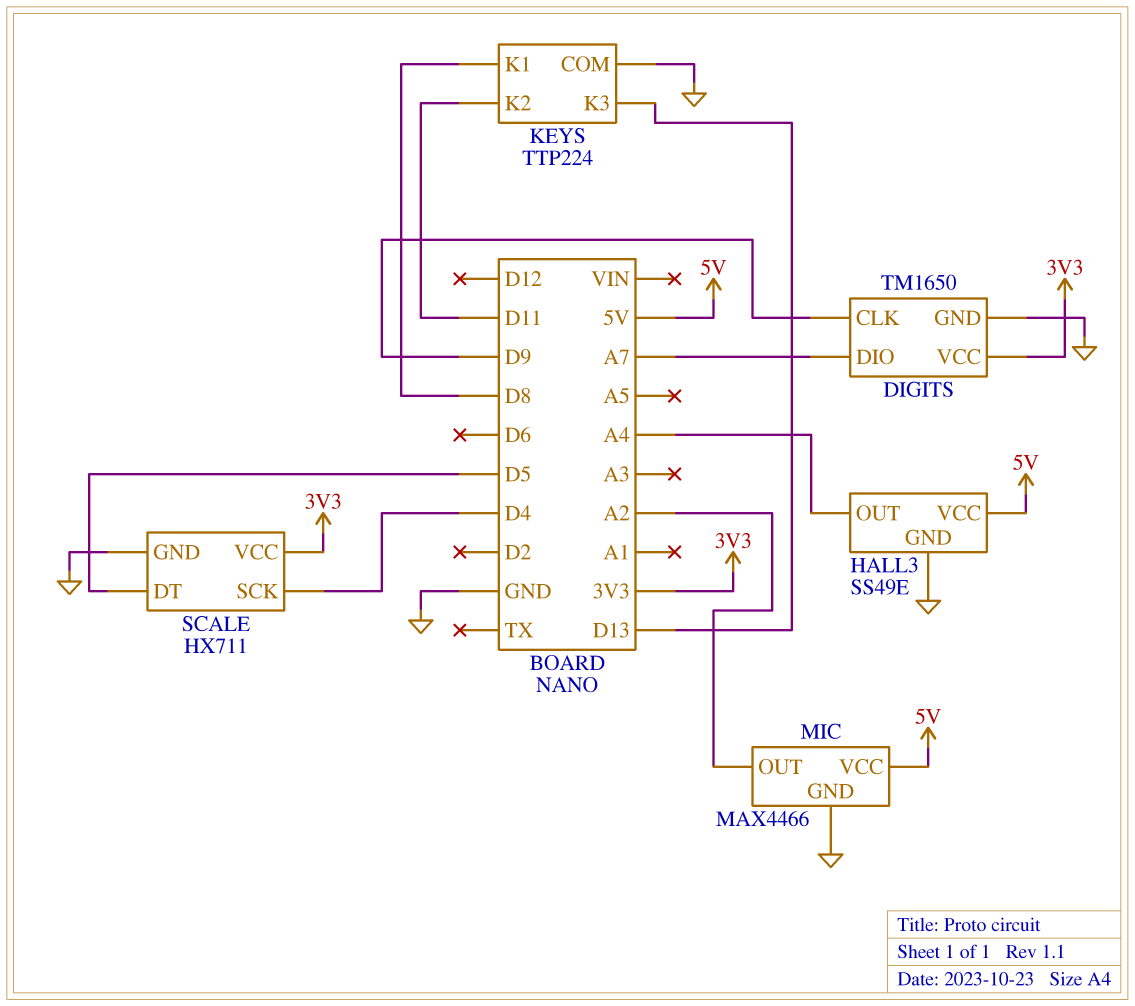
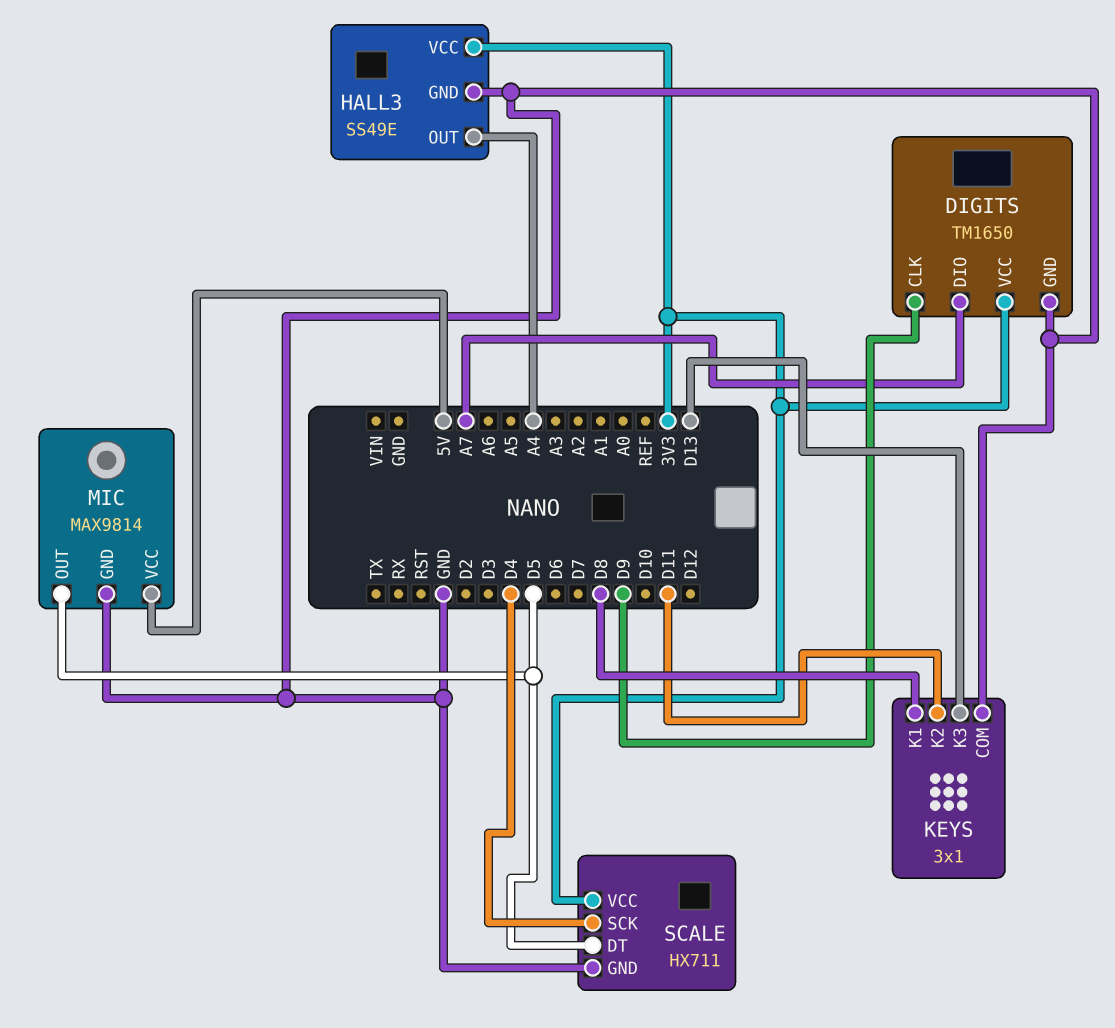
HALL3 pin VCC: 5V -> 3V3
KEYS: TTP224 -> 3x1
MIC: MAX4466 -> MAX9814
MIC pin OUT: A2 -> D5

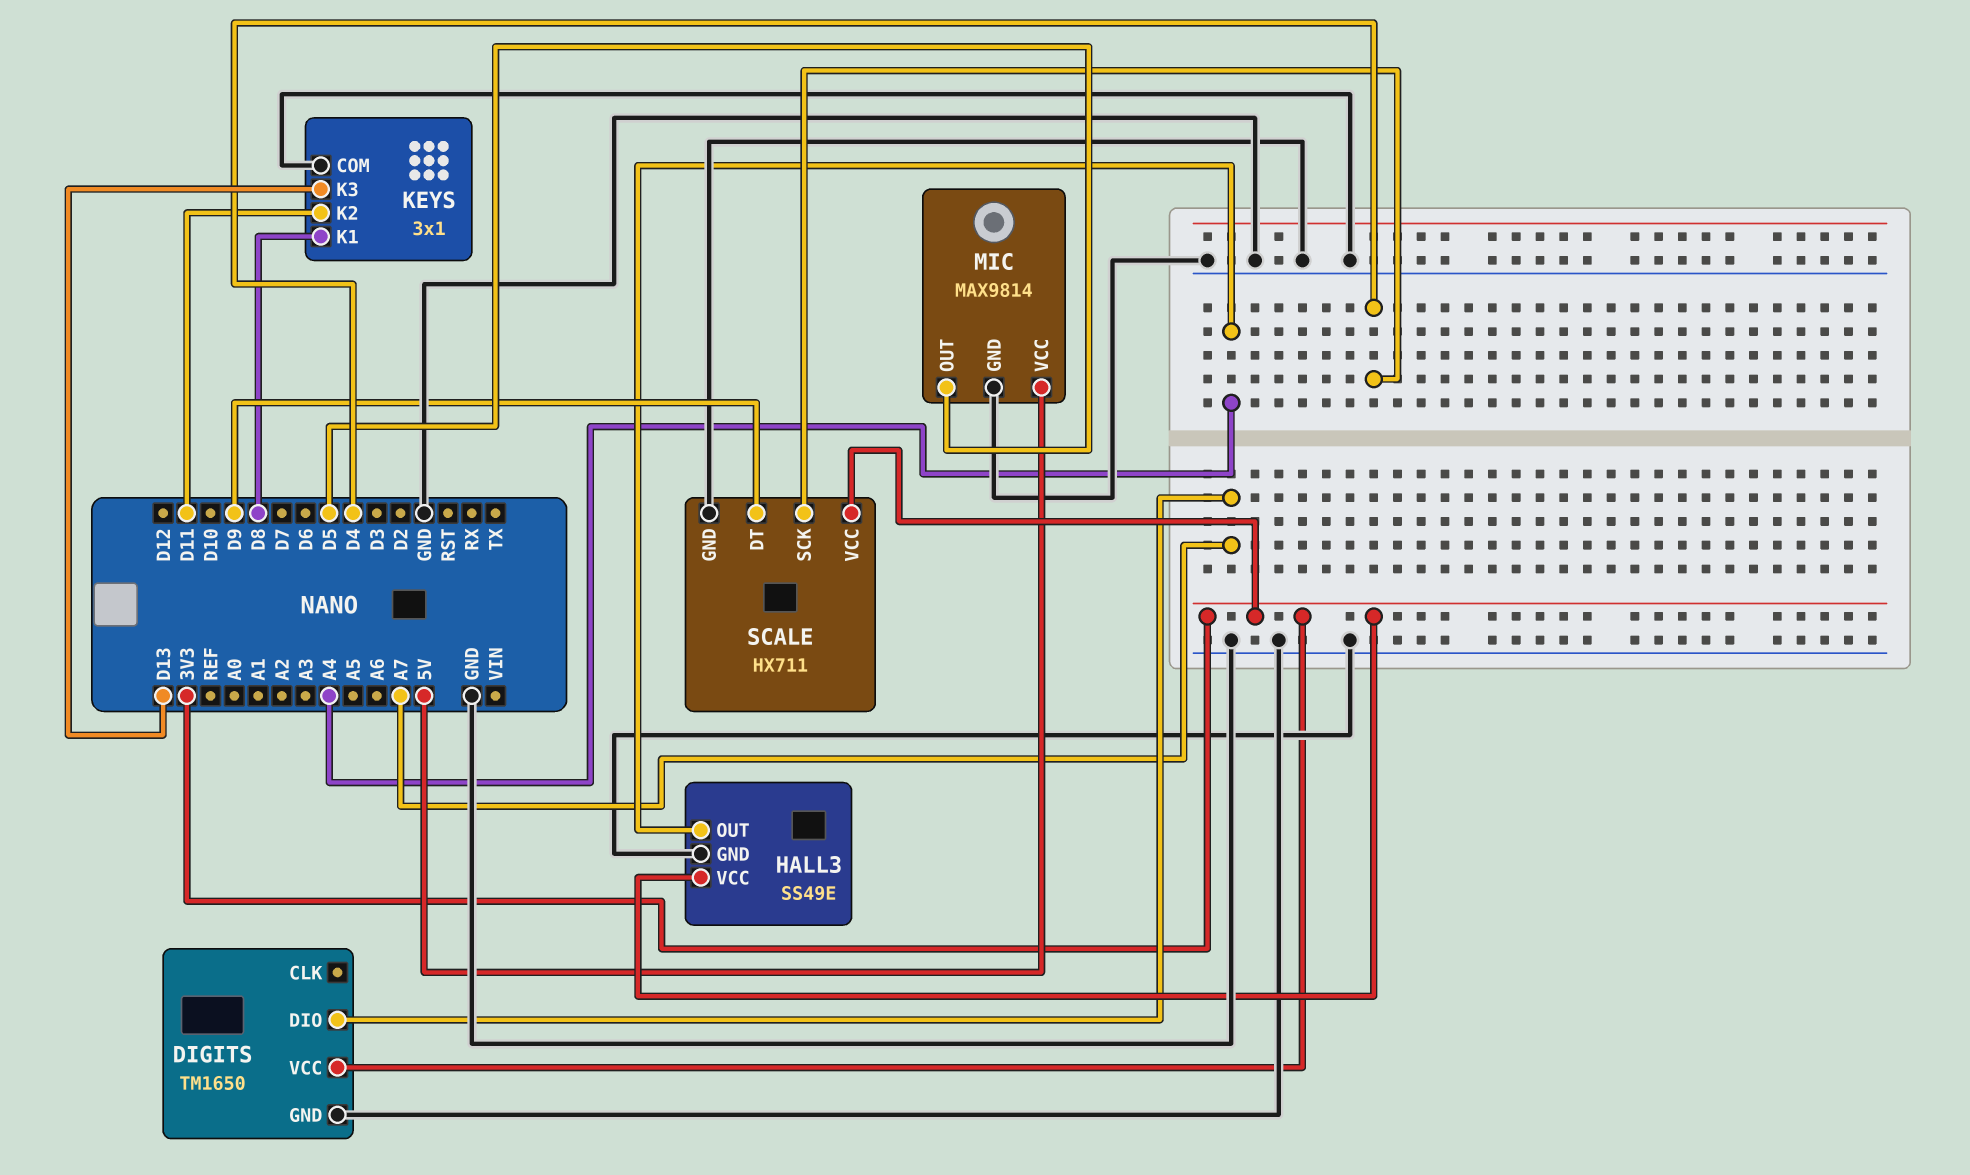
DIGITS pin CLK: D9 -> none
SCALE pin DT: D5 -> D9

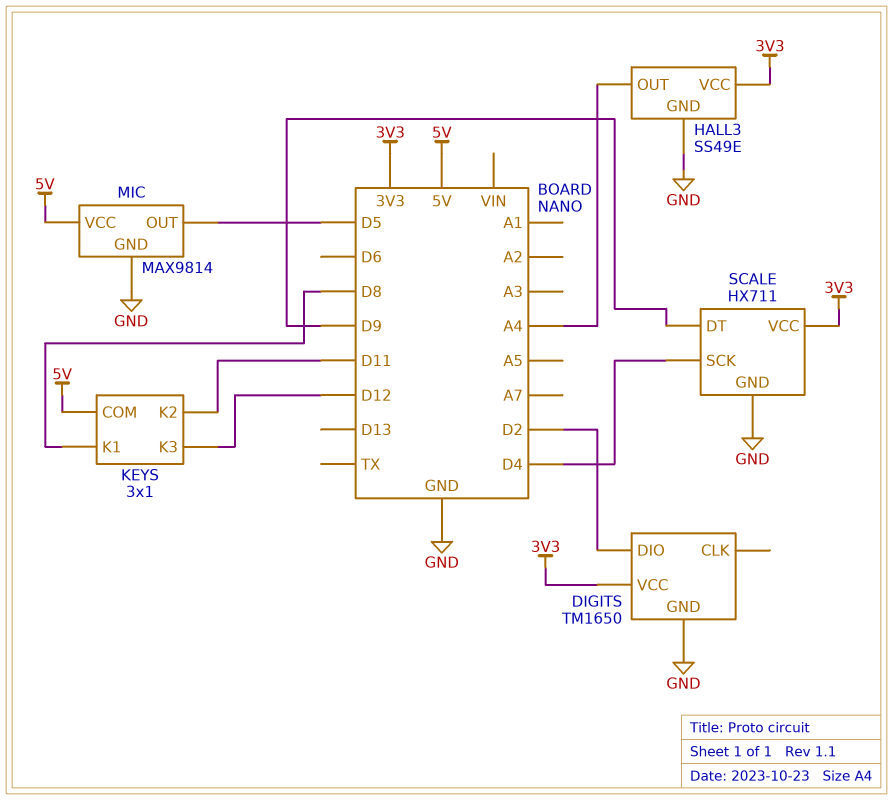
DIGITS pin DIO: A7 -> D2
KEYS pin COM: GND -> 5V
KEYS pin K3: D13 -> D12

